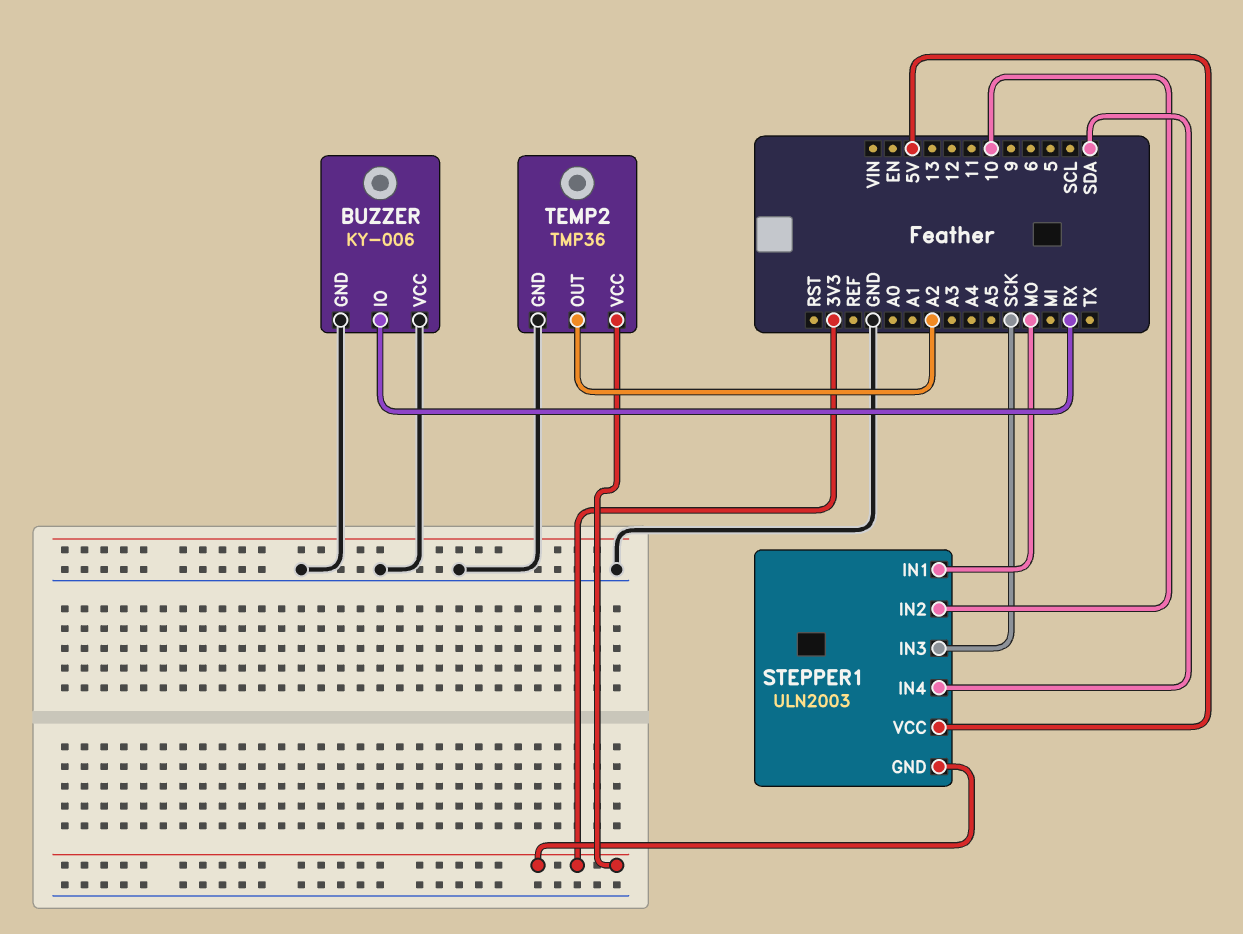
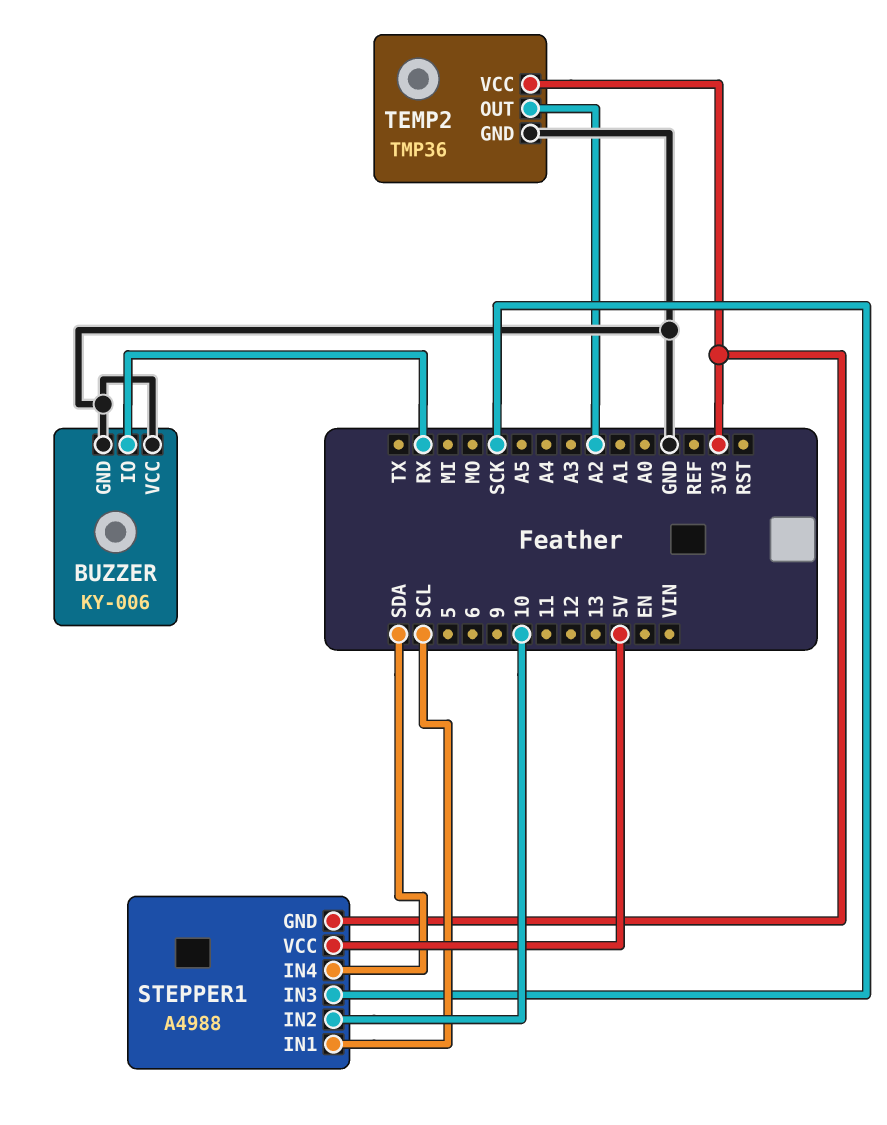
STEPPER1: ULN2003 -> A4988
STEPPER1 pin IN1: MO -> SCL

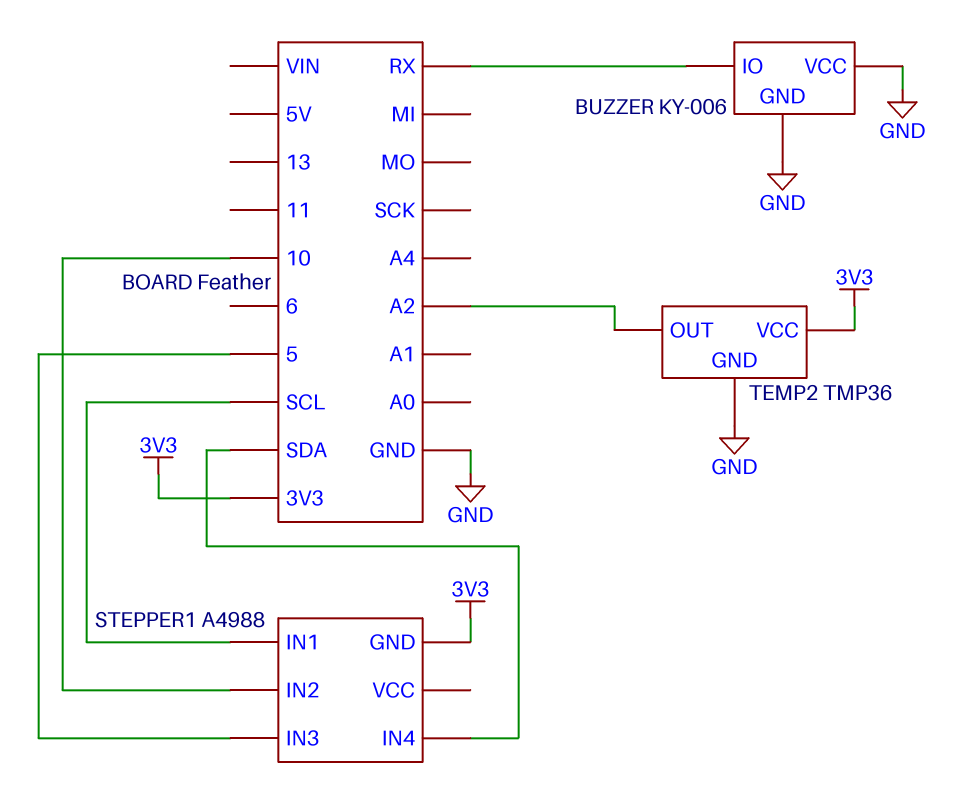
STEPPER1 pin IN3: SCK -> 5
STEPPER1 pin VCC: 5V -> none

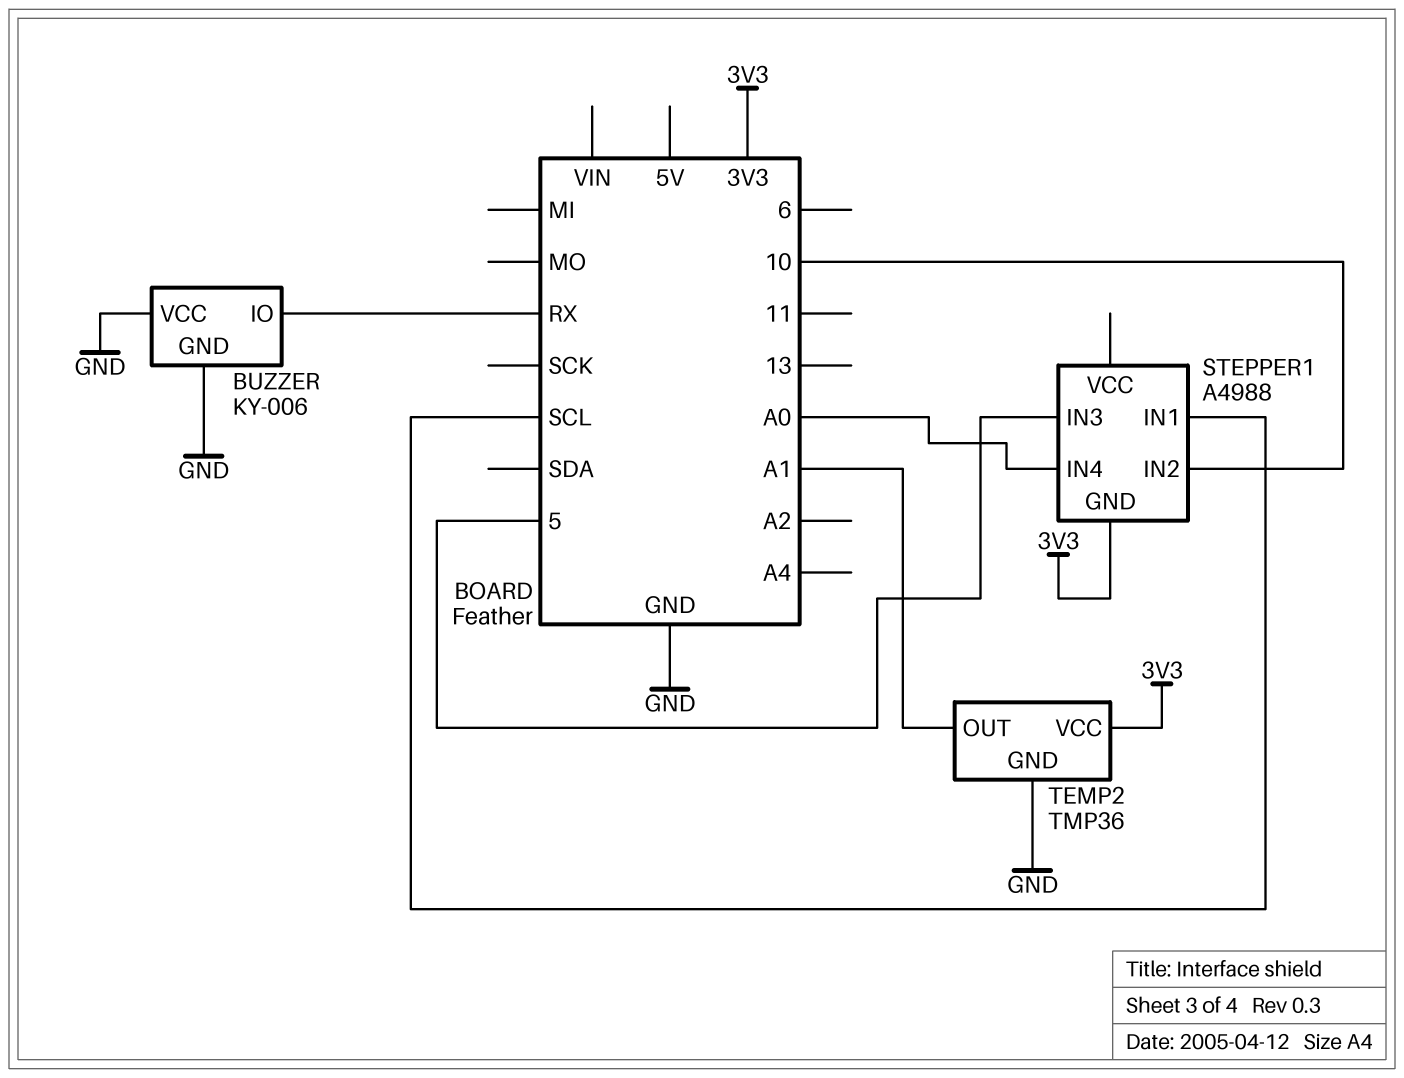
STEPPER1 pin IN4: SDA -> A0
TEMP2 pin OUT: A2 -> A1

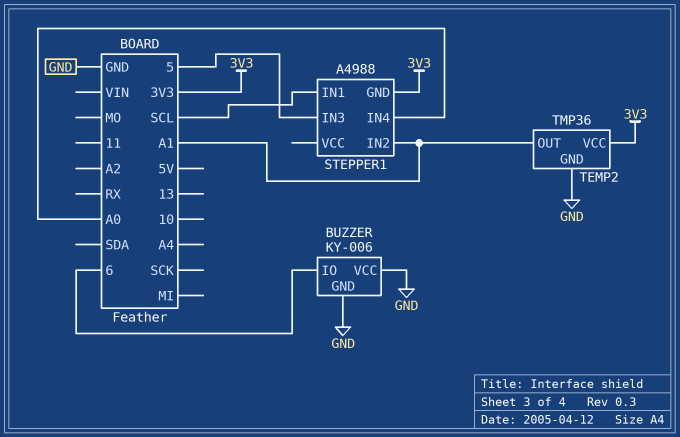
BUZZER pin IO: RX -> 6
STEPPER1 pin IN2: 10 -> A1

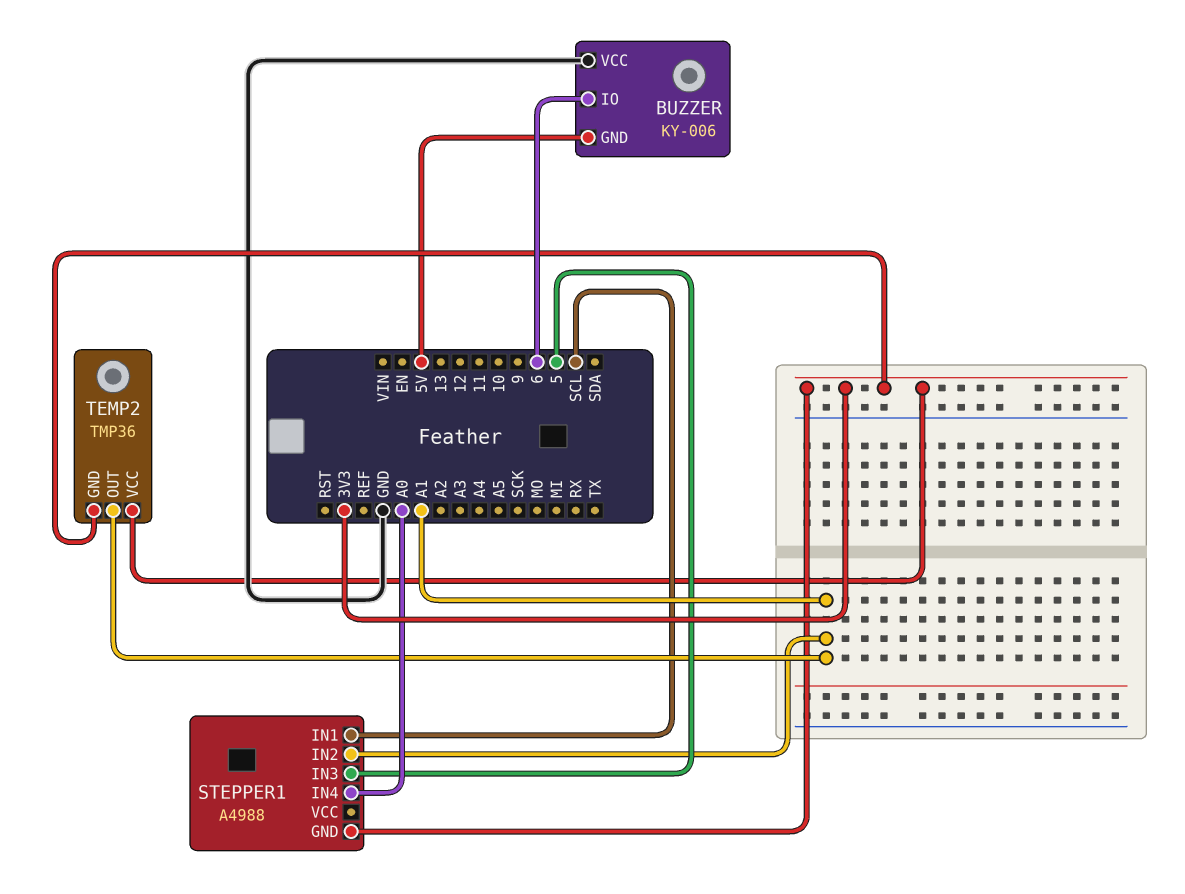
BUZZER pin GND: GND -> 5V
TEMP2 pin GND: GND -> 3V3

